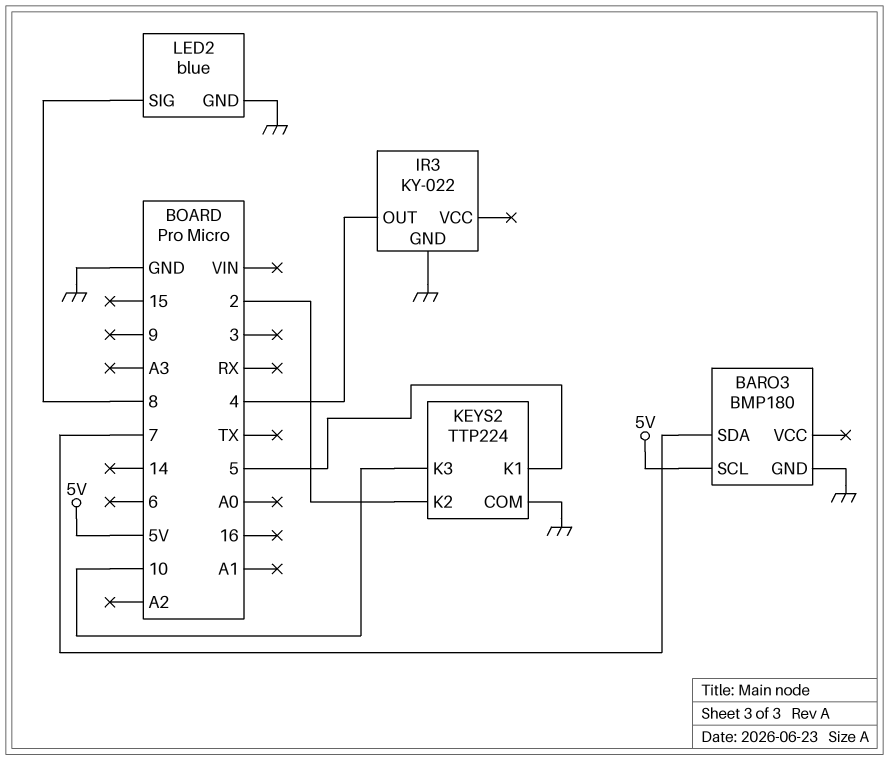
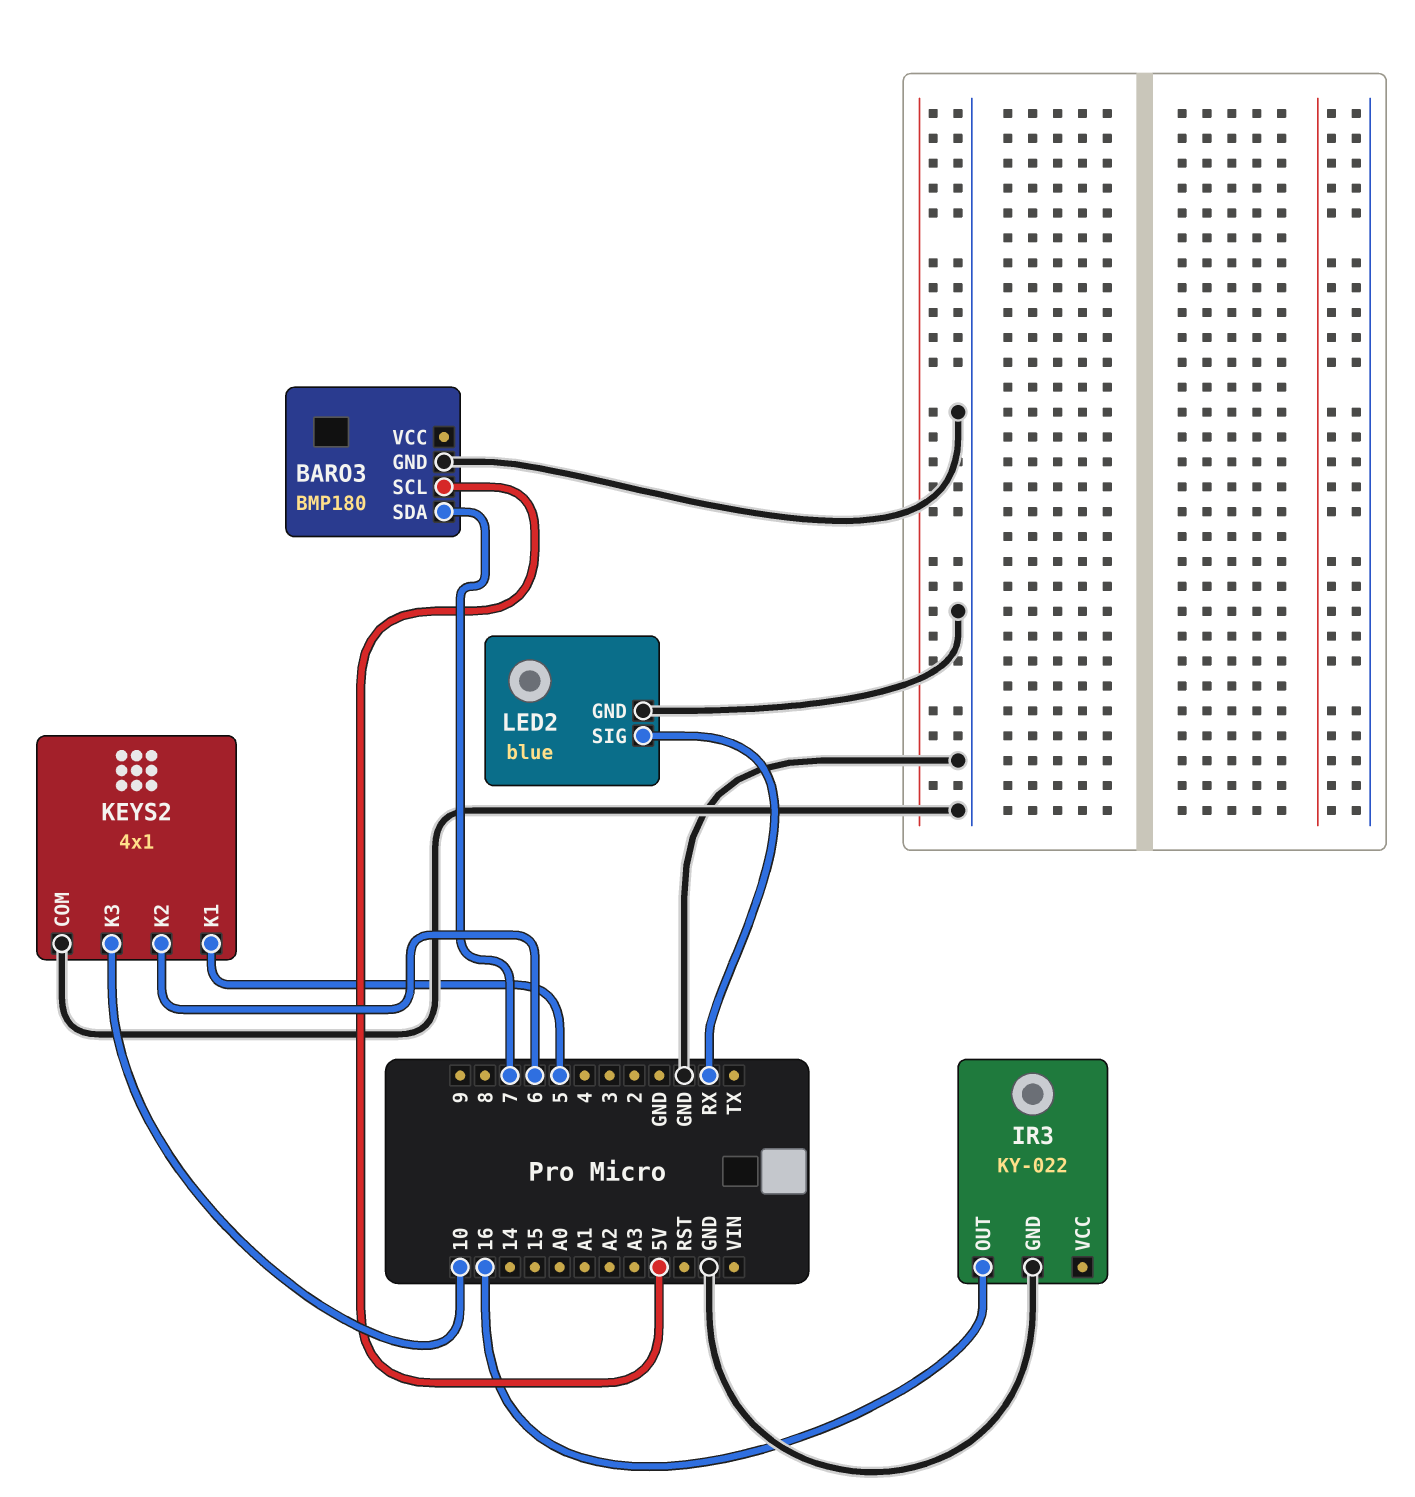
IR3 pin OUT: 4 -> 16
KEYS2: TTP224 -> 4x1
KEYS2 pin K2: 2 -> 6
LED2 pin SIG: 8 -> RX

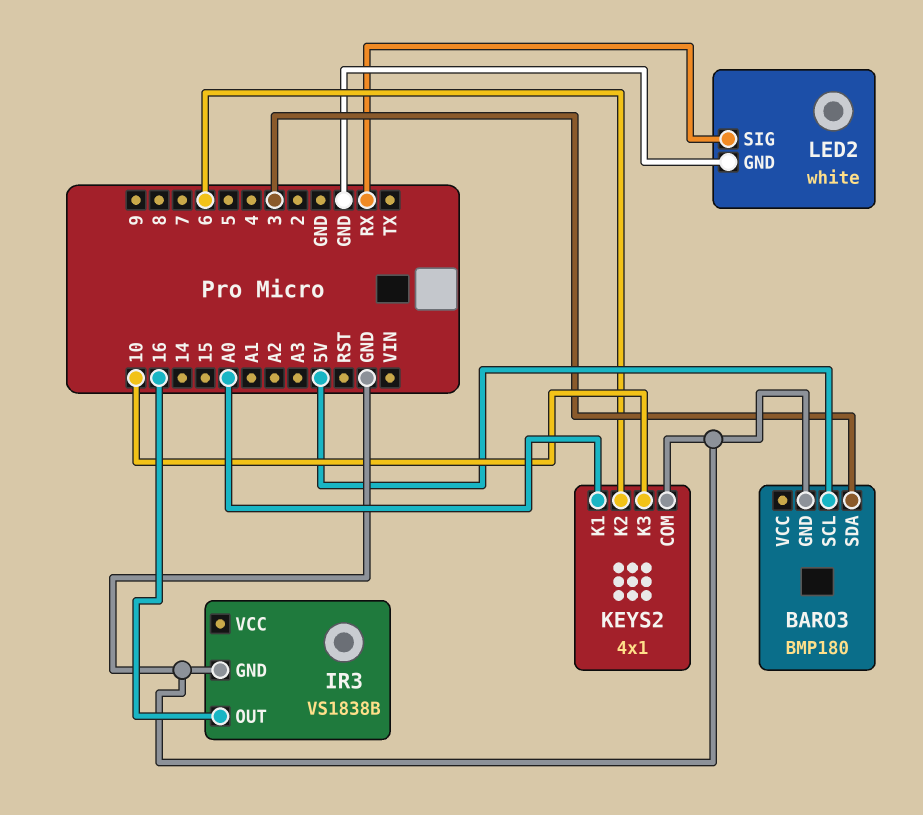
BARO3 pin SDA: 7 -> 3
IR3: KY-022 -> VS1838B
KEYS2 pin K1: 5 -> A0
LED2: blue -> white

